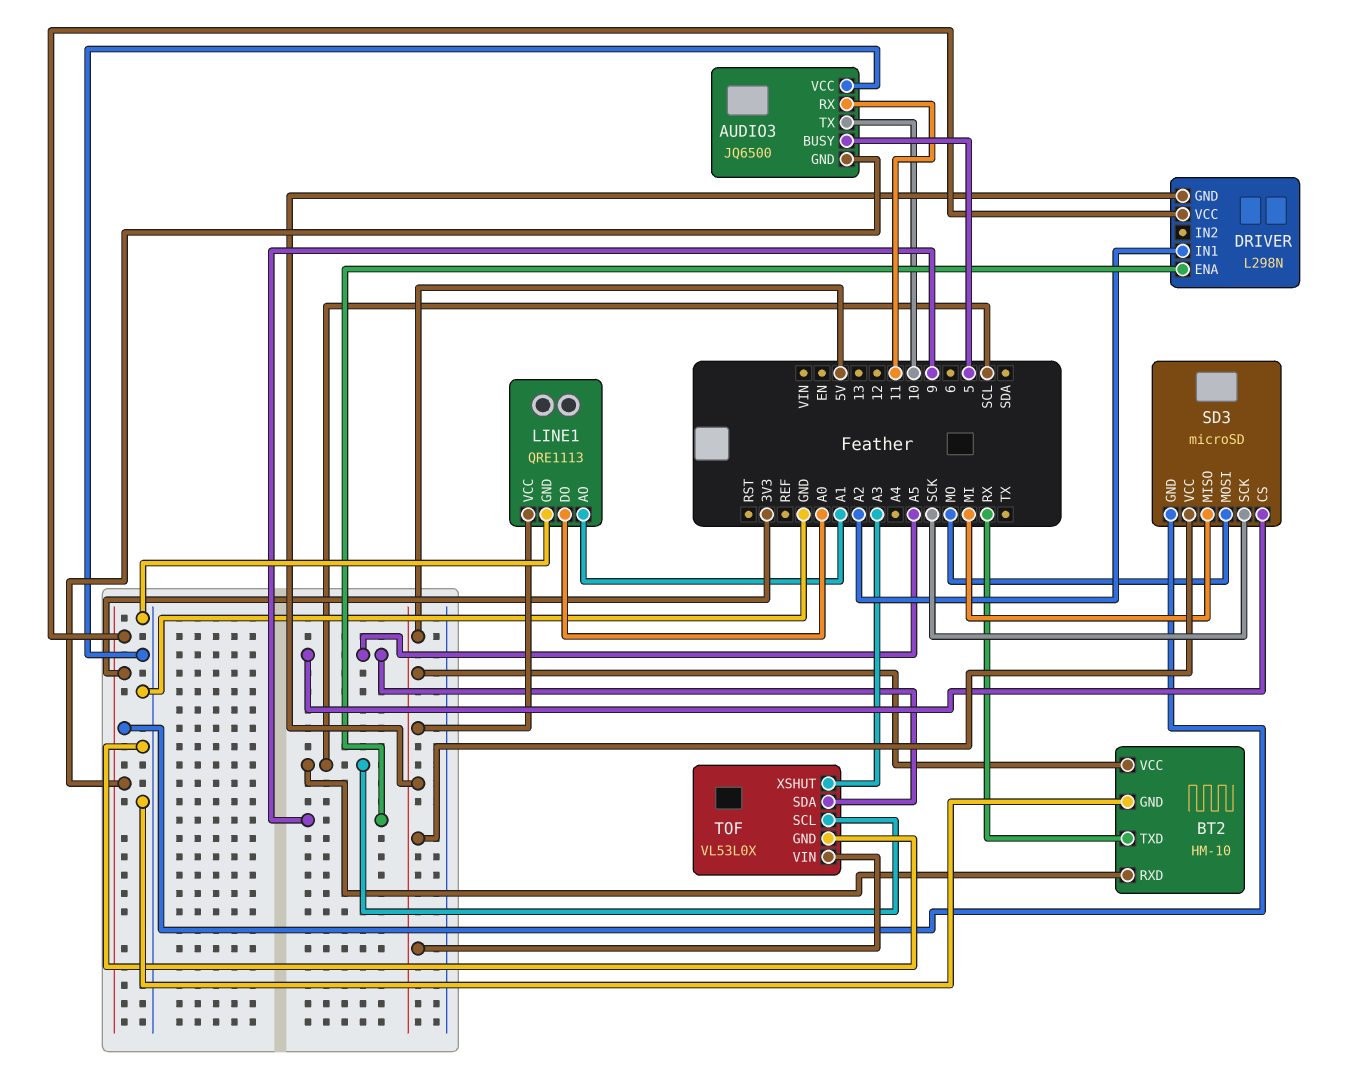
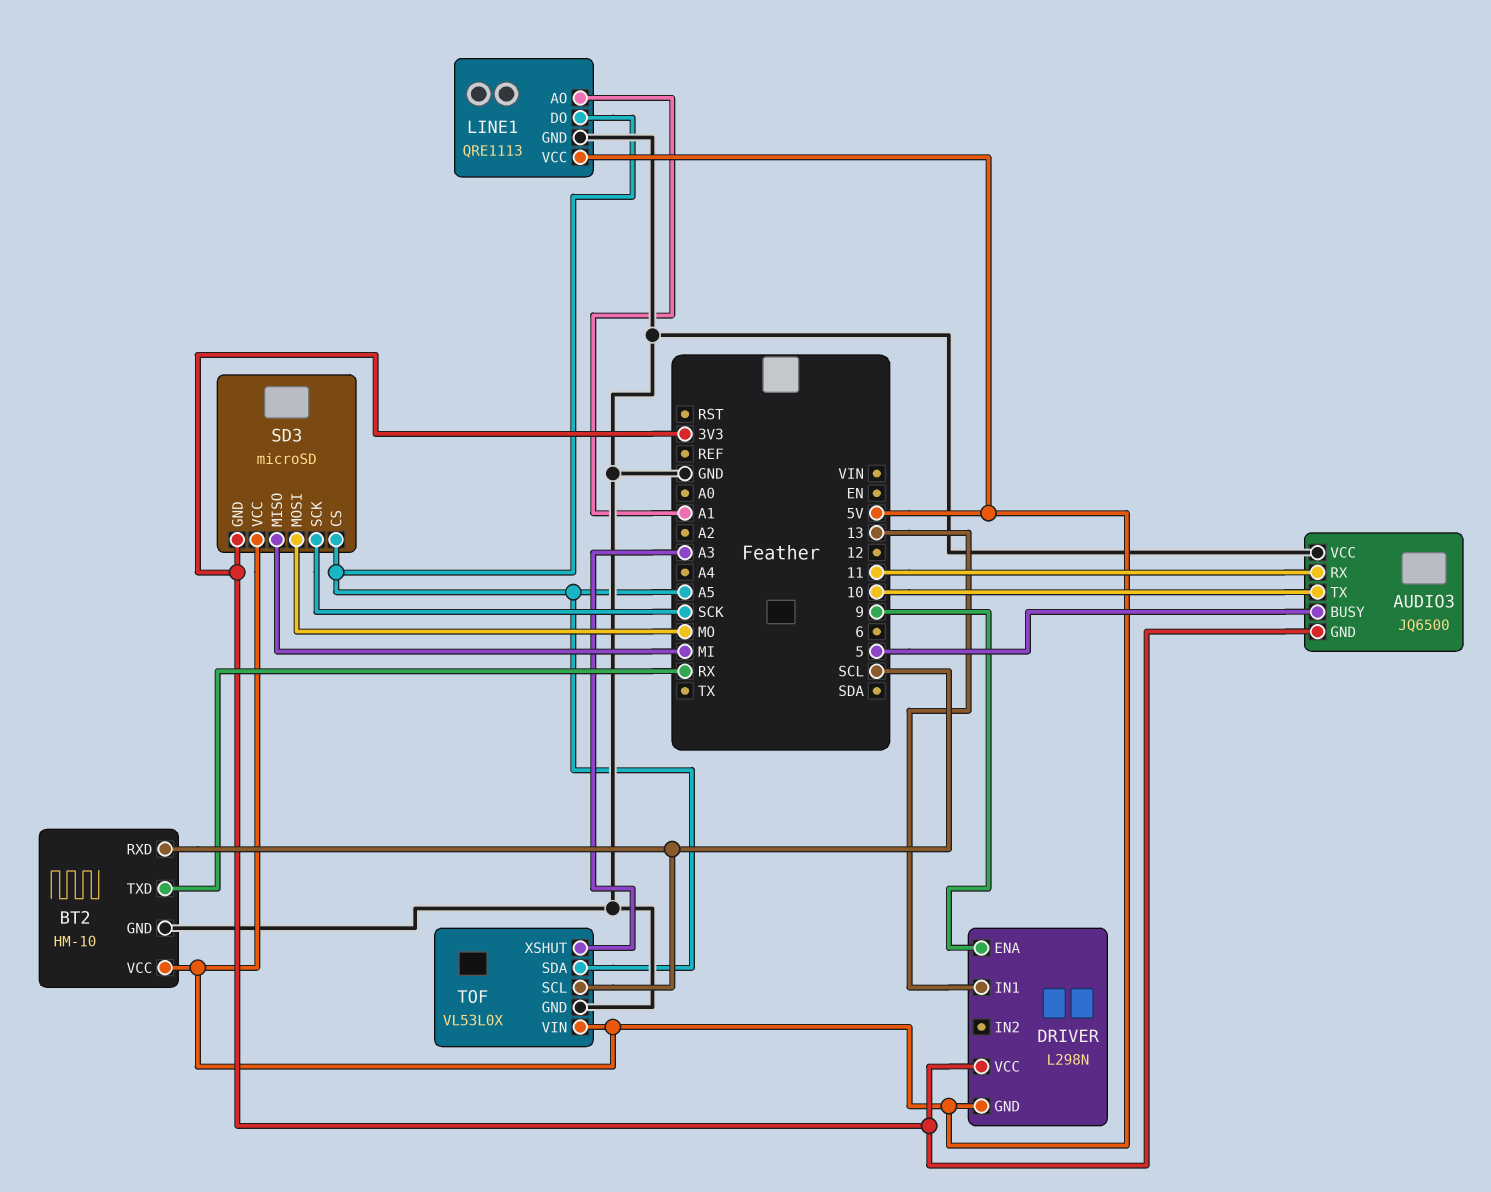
DRIVER pin IN1: A2 -> 13
LINE1 pin DO: A0 -> A5

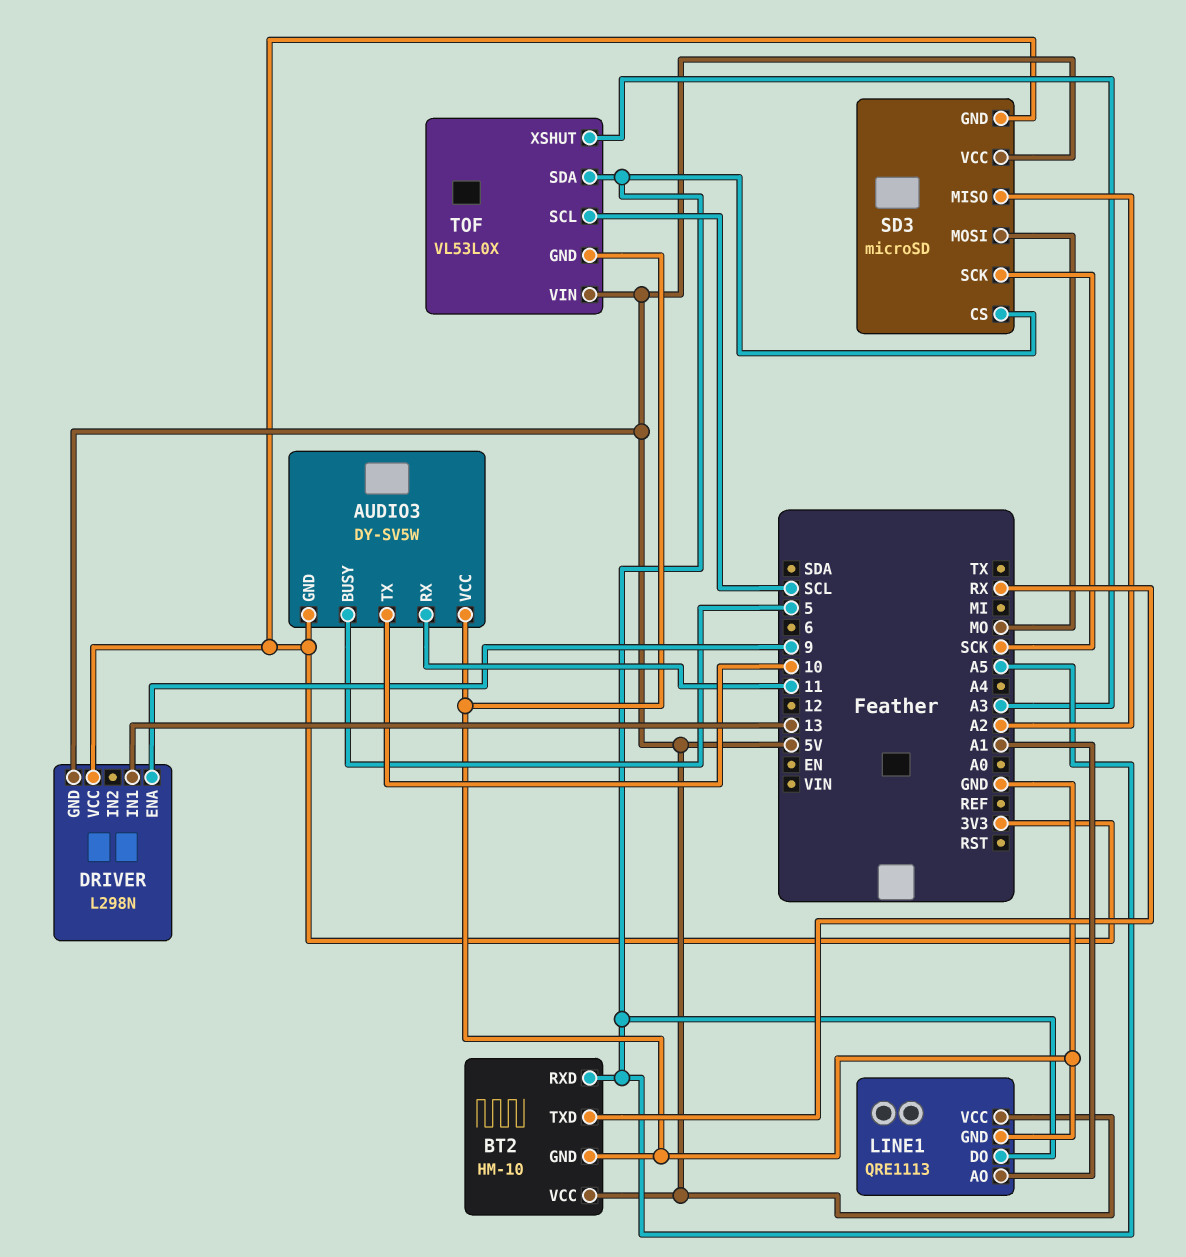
AUDIO3: JQ6500 -> DY-SV5W
BT2 pin RXD: SCL -> A5
SD3 pin MISO: MI -> A2

